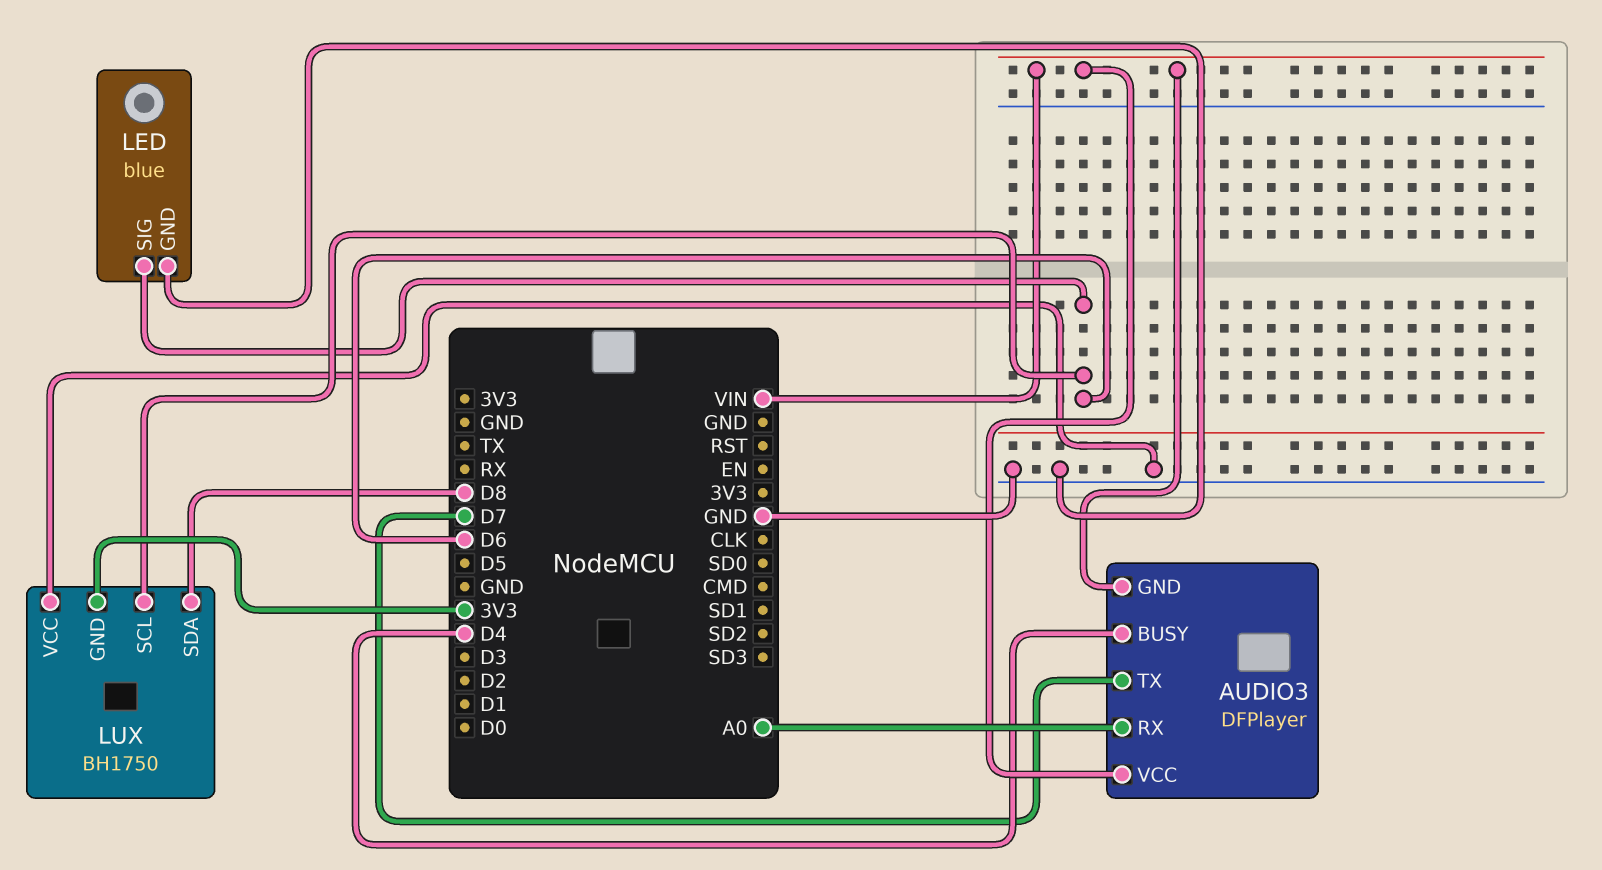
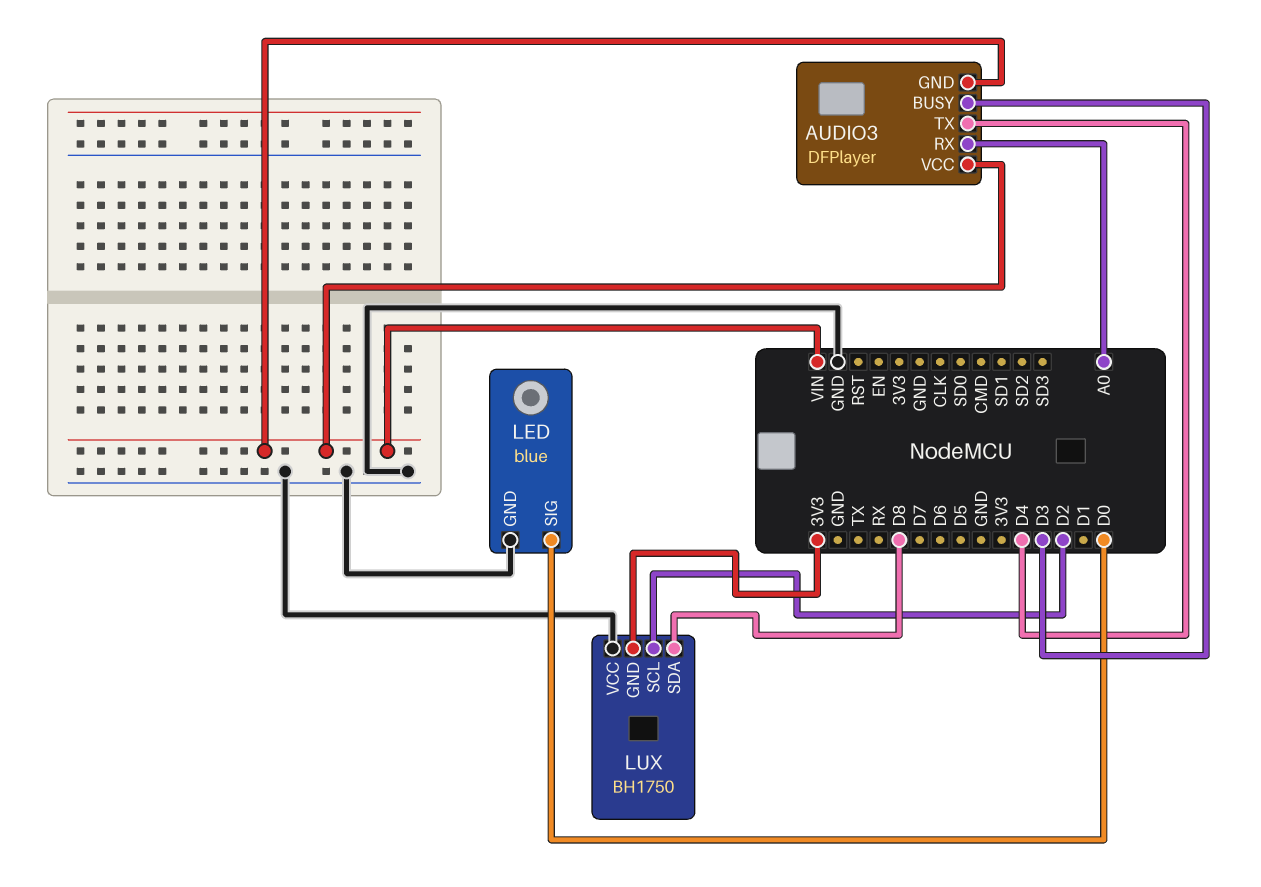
AUDIO3 pin BUSY: D4 -> D3
AUDIO3 pin TX: D7 -> D4
LED pin SIG: D6 -> D0
LUX pin SCL: D6 -> D2

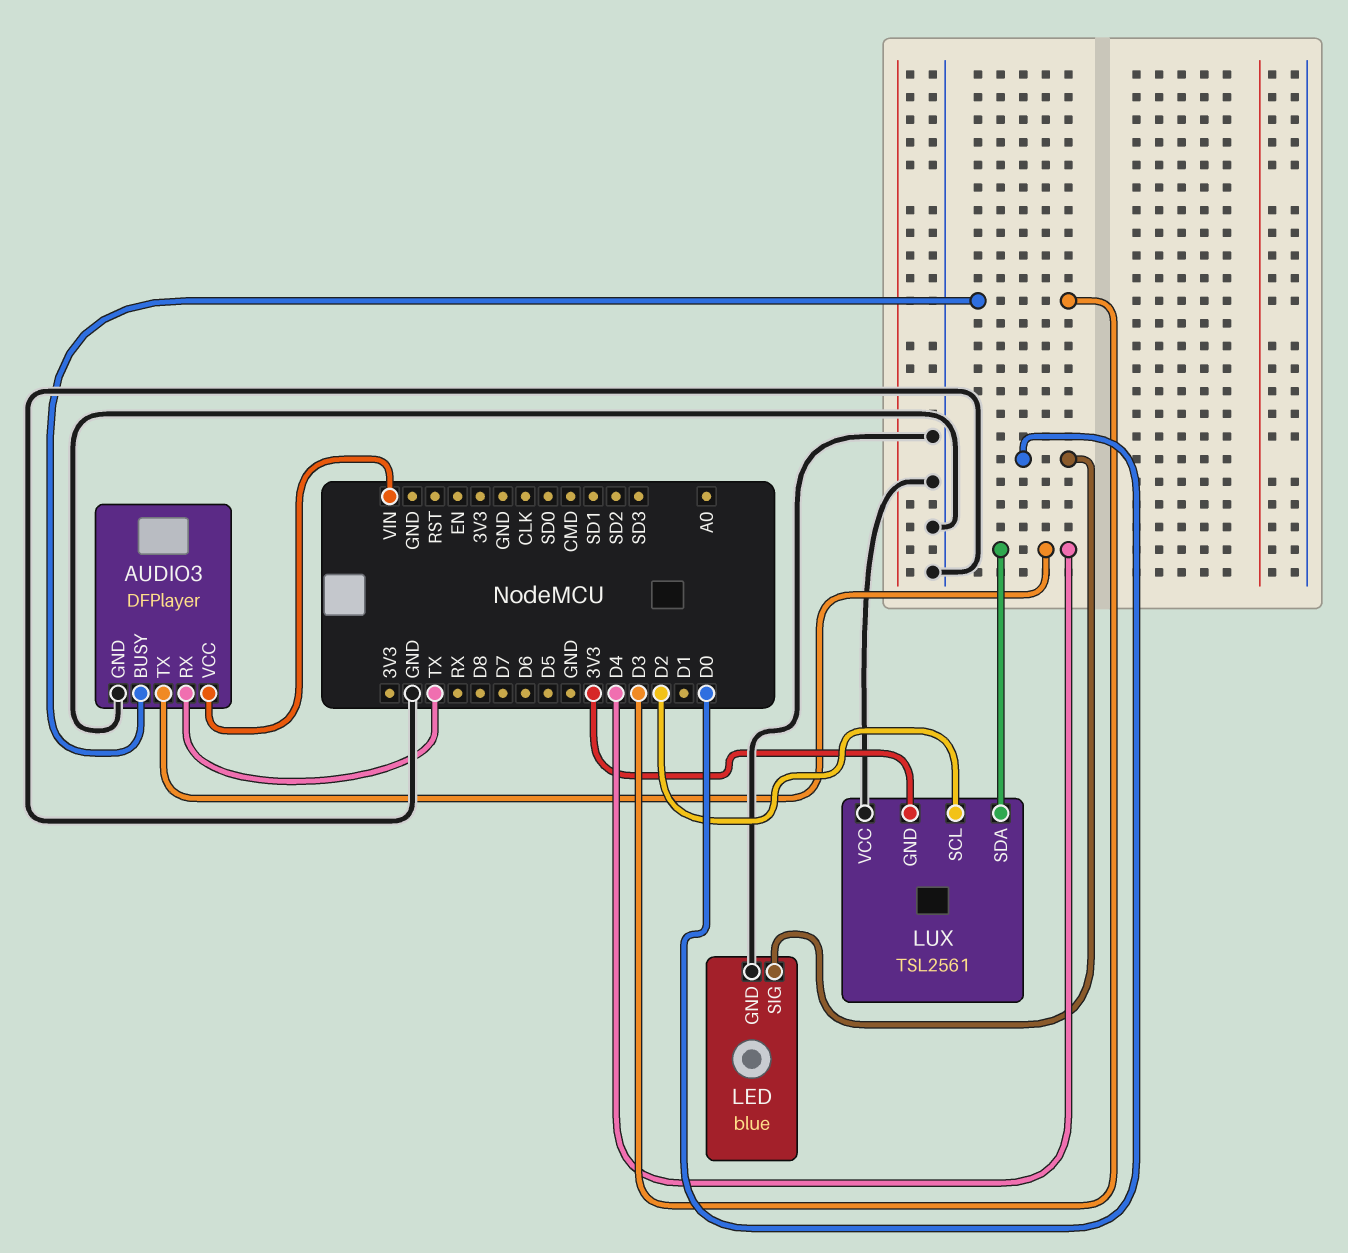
AUDIO3 pin GND: VIN -> GND
AUDIO3 pin RX: A0 -> TX
LUX: BH1750 -> TSL2561
LUX pin SDA: D8 -> D4

